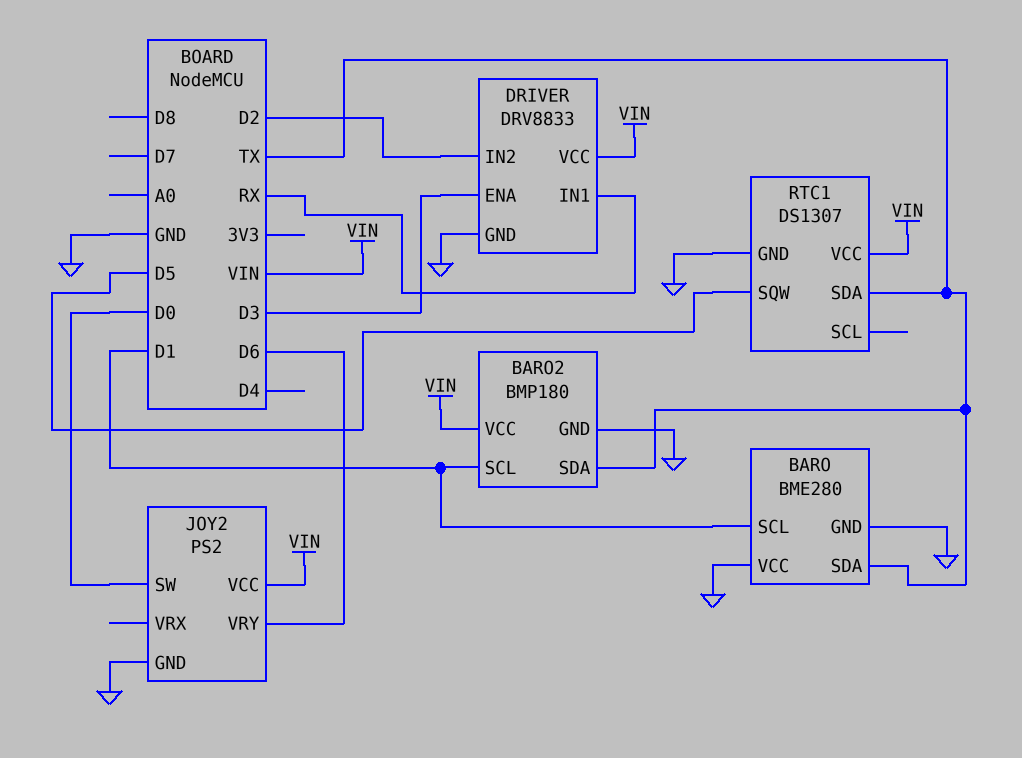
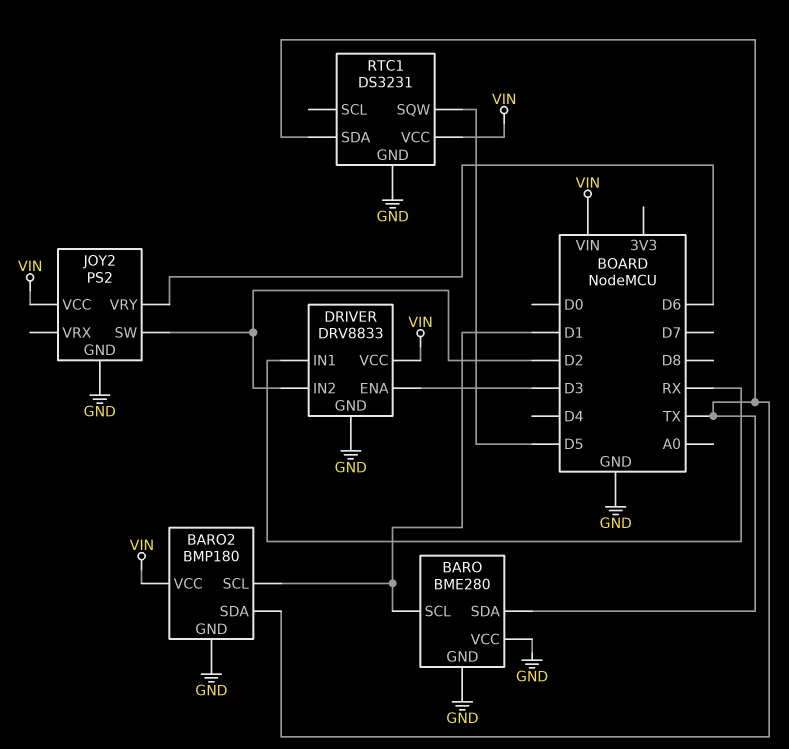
JOY2 pin SW: D0 -> D2
RTC1: DS1307 -> DS3231

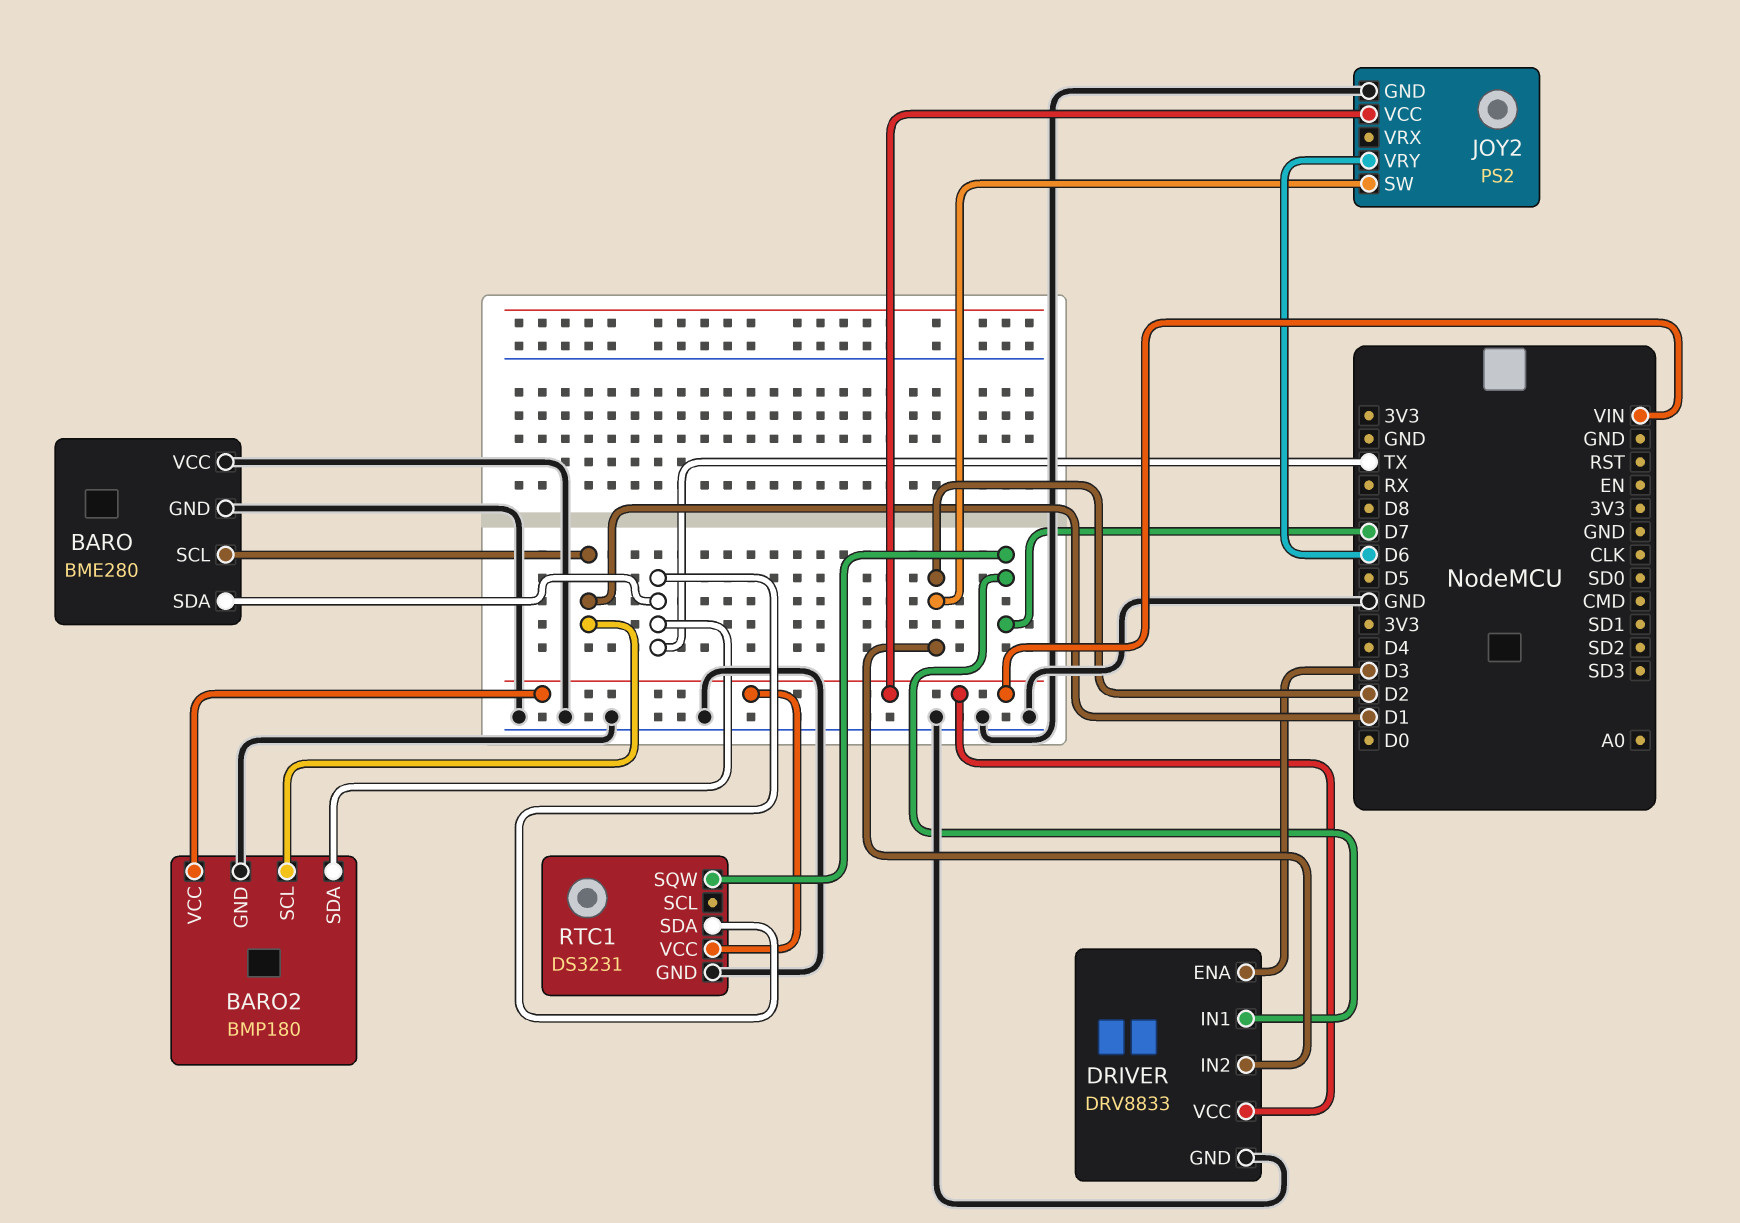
DRIVER pin IN1: RX -> D7
RTC1 pin SQW: D5 -> D7

